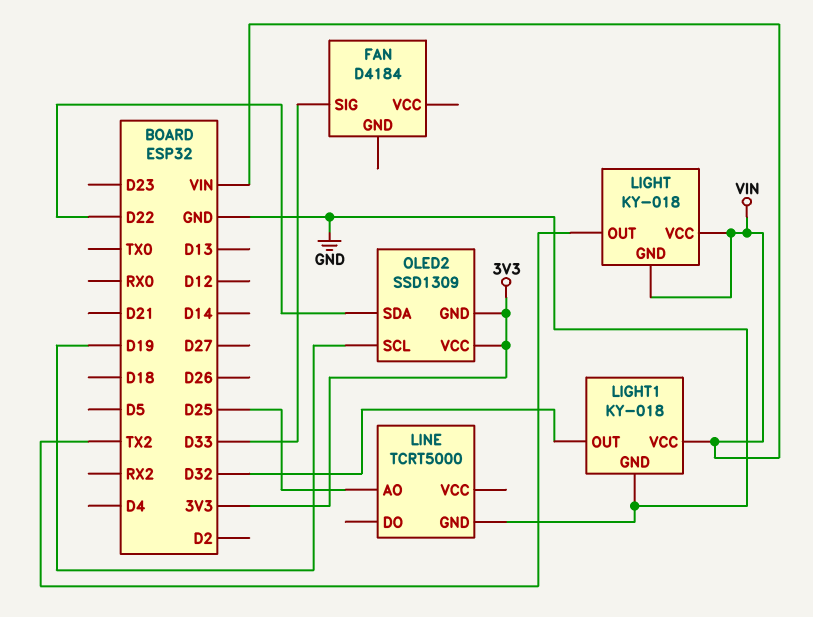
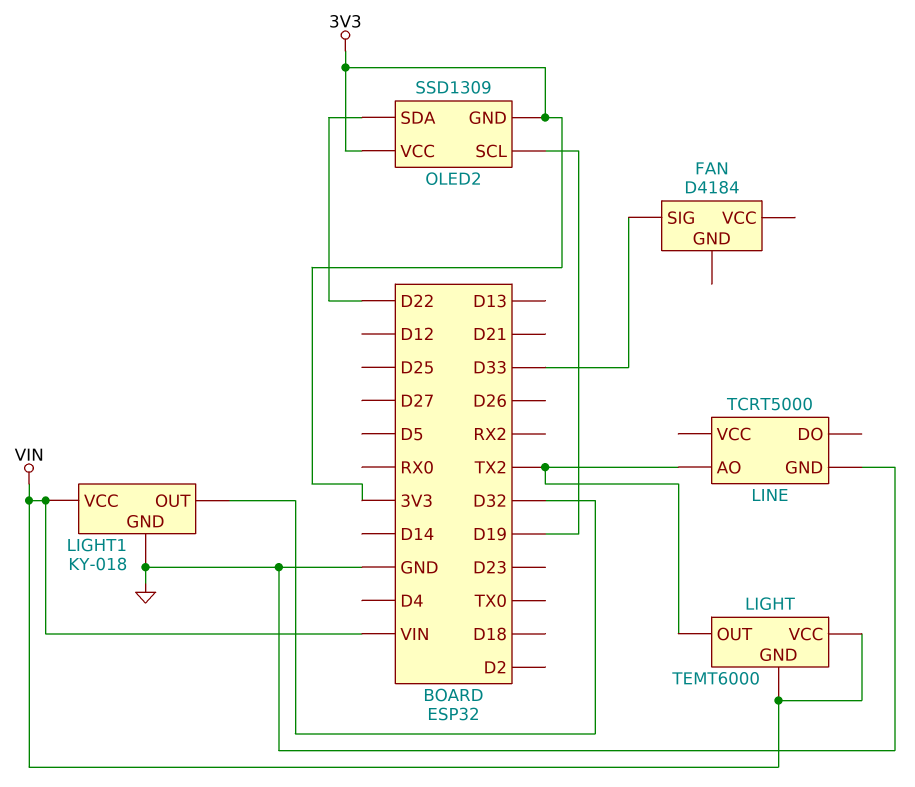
LIGHT: KY-018 -> TEMT6000
LINE pin AO: D25 -> TX2

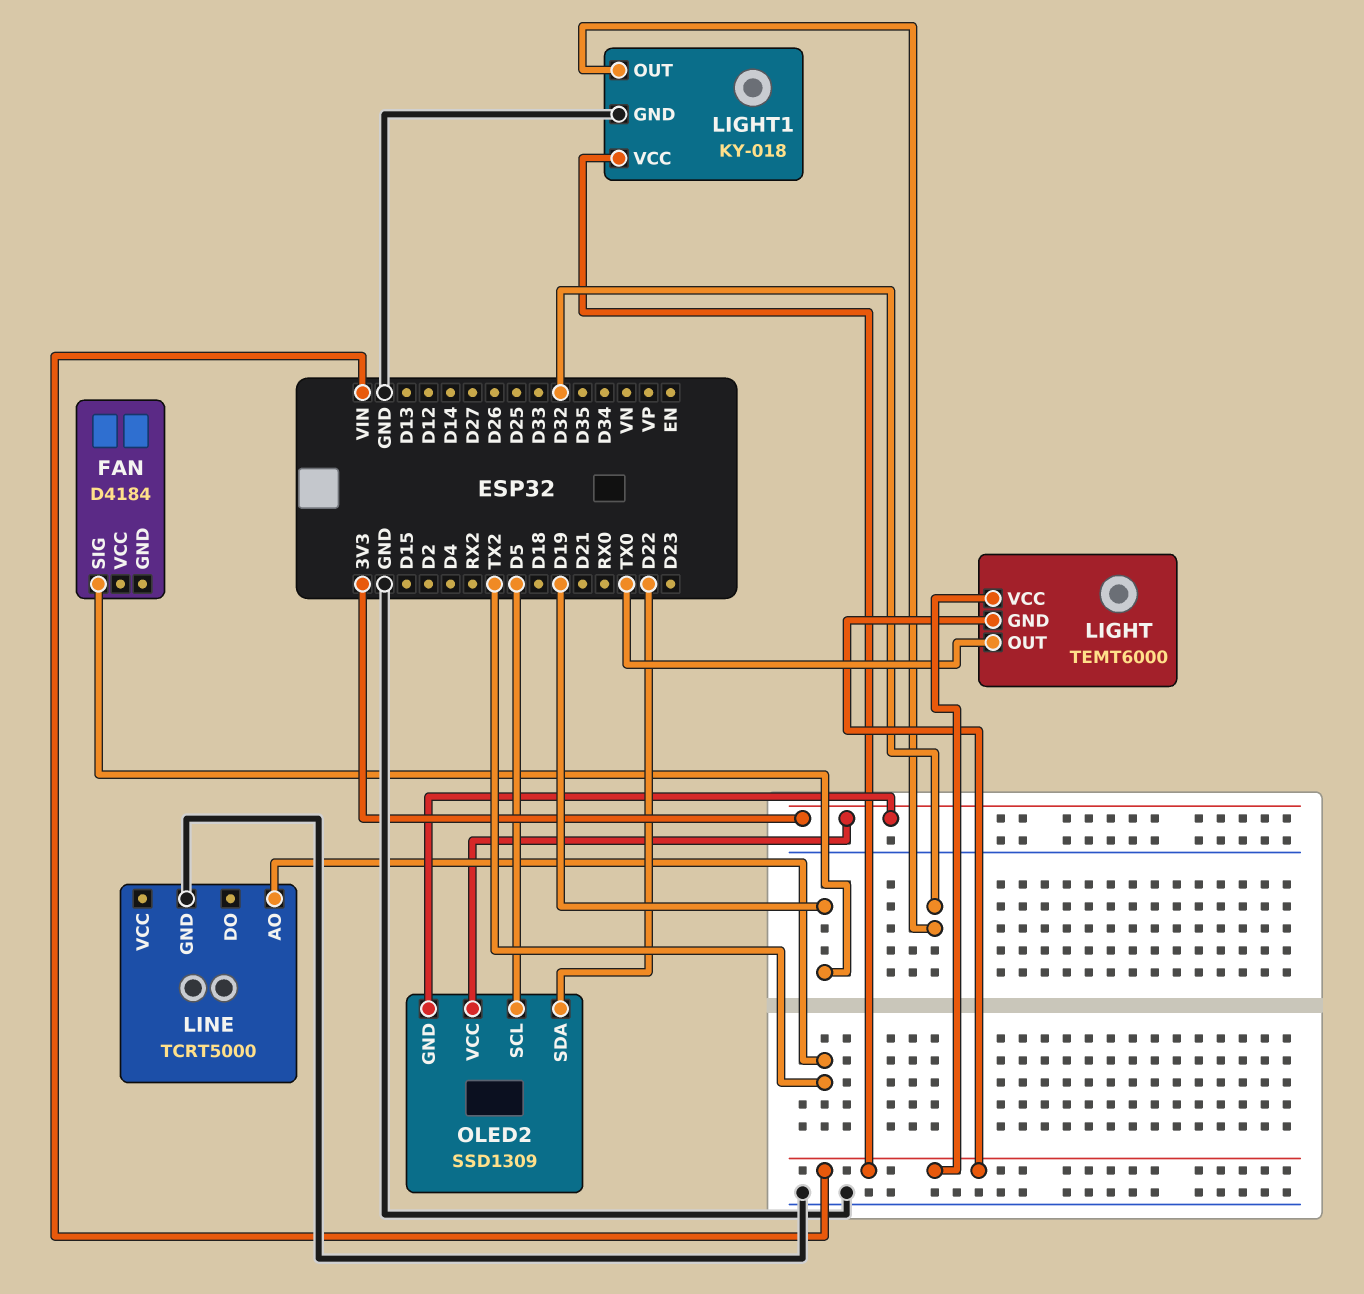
FAN pin SIG: D33 -> D19
LIGHT pin OUT: TX2 -> TX0
OLED2 pin SCL: D19 -> D5

